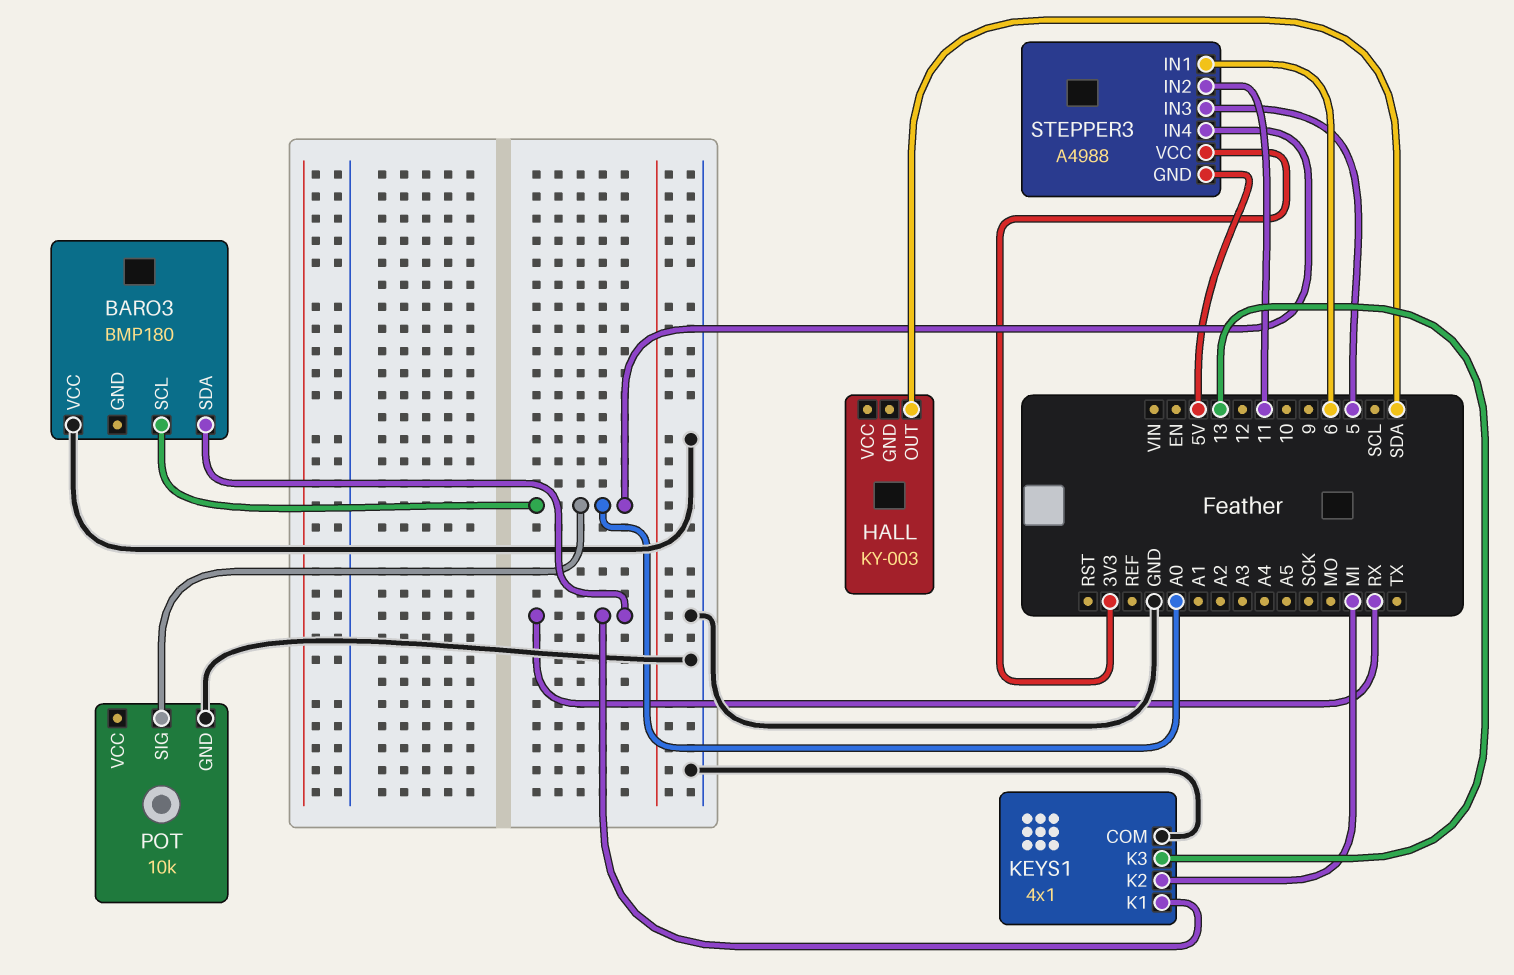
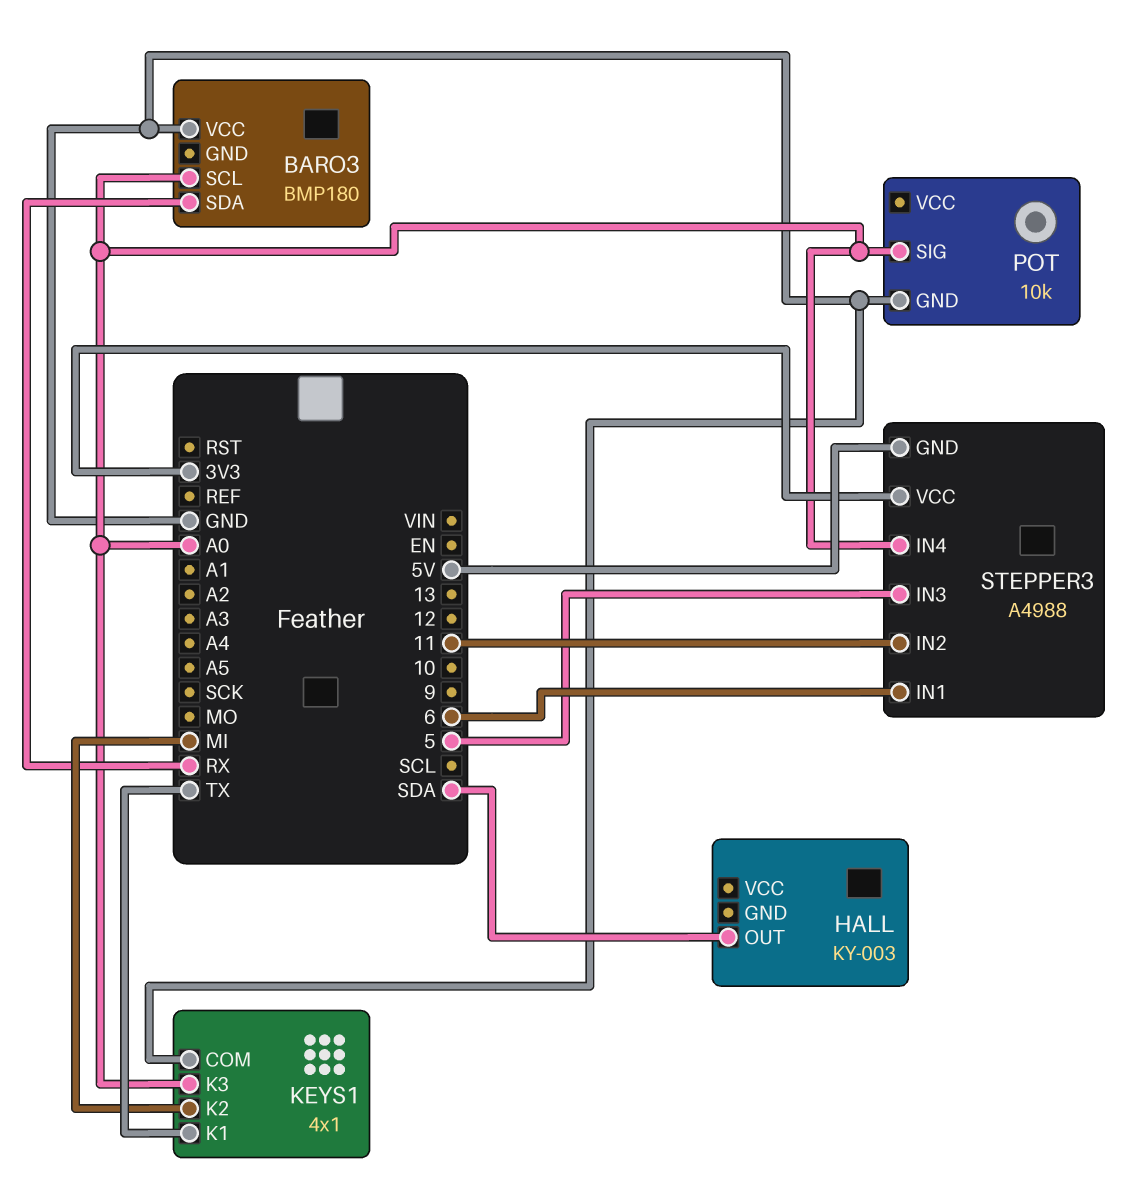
KEYS1 pin K1: RX -> TX
KEYS1 pin K3: 13 -> A0

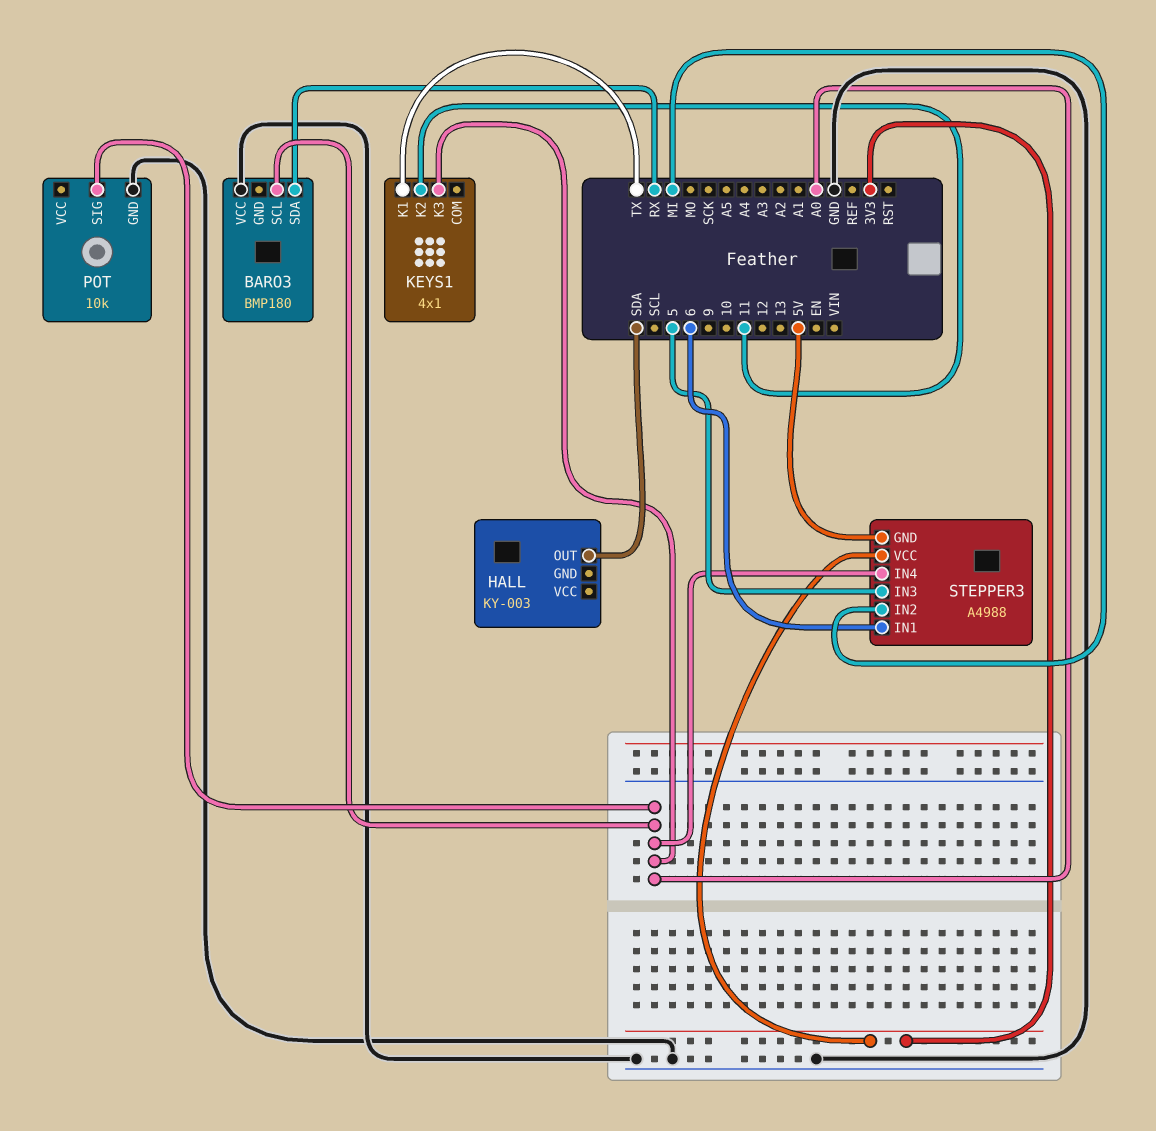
KEYS1 pin COM: GND -> none
KEYS1 pin K2: MI -> 11
STEPPER3 pin IN2: 11 -> MI

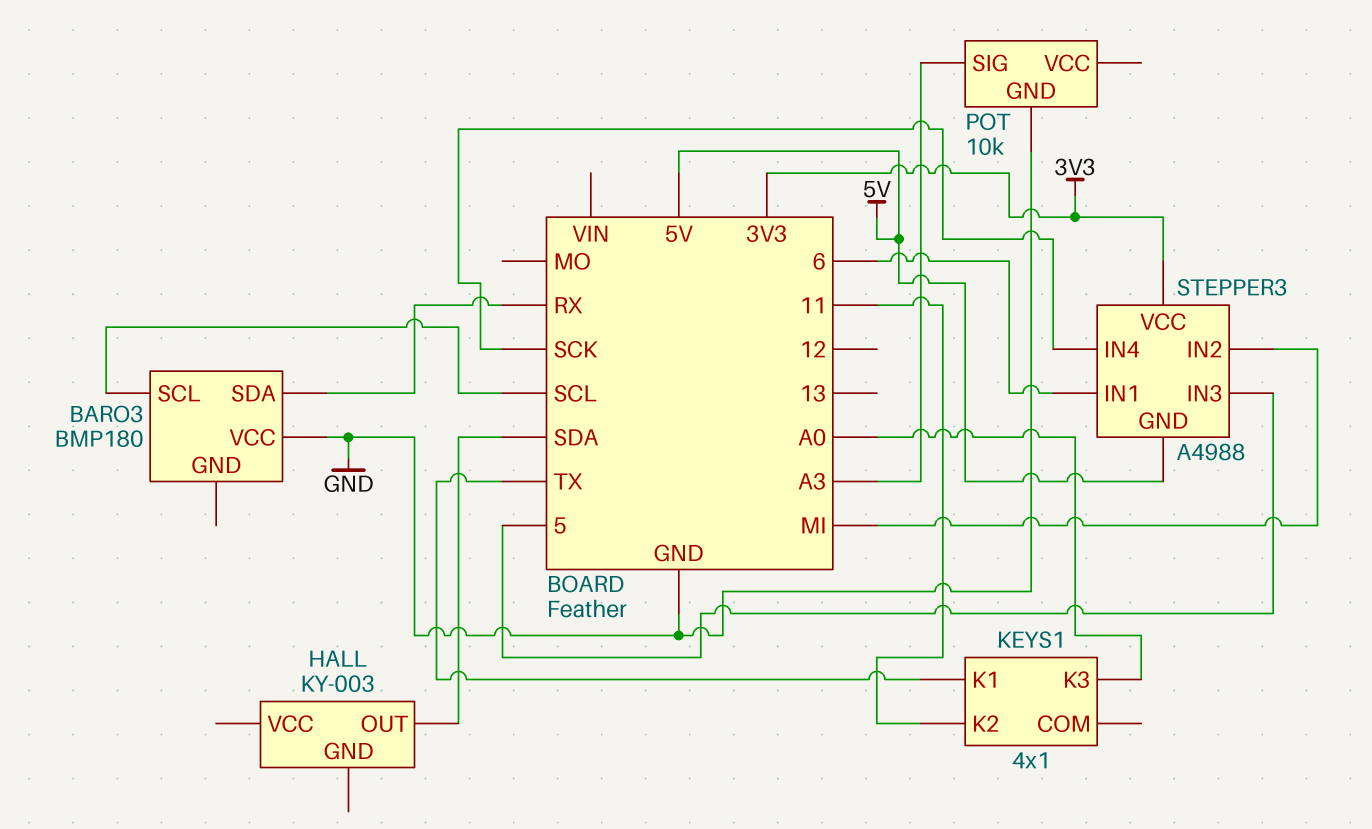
BARO3 pin SCL: A0 -> SCL
POT pin SIG: A0 -> A3
STEPPER3 pin IN4: A0 -> SCK

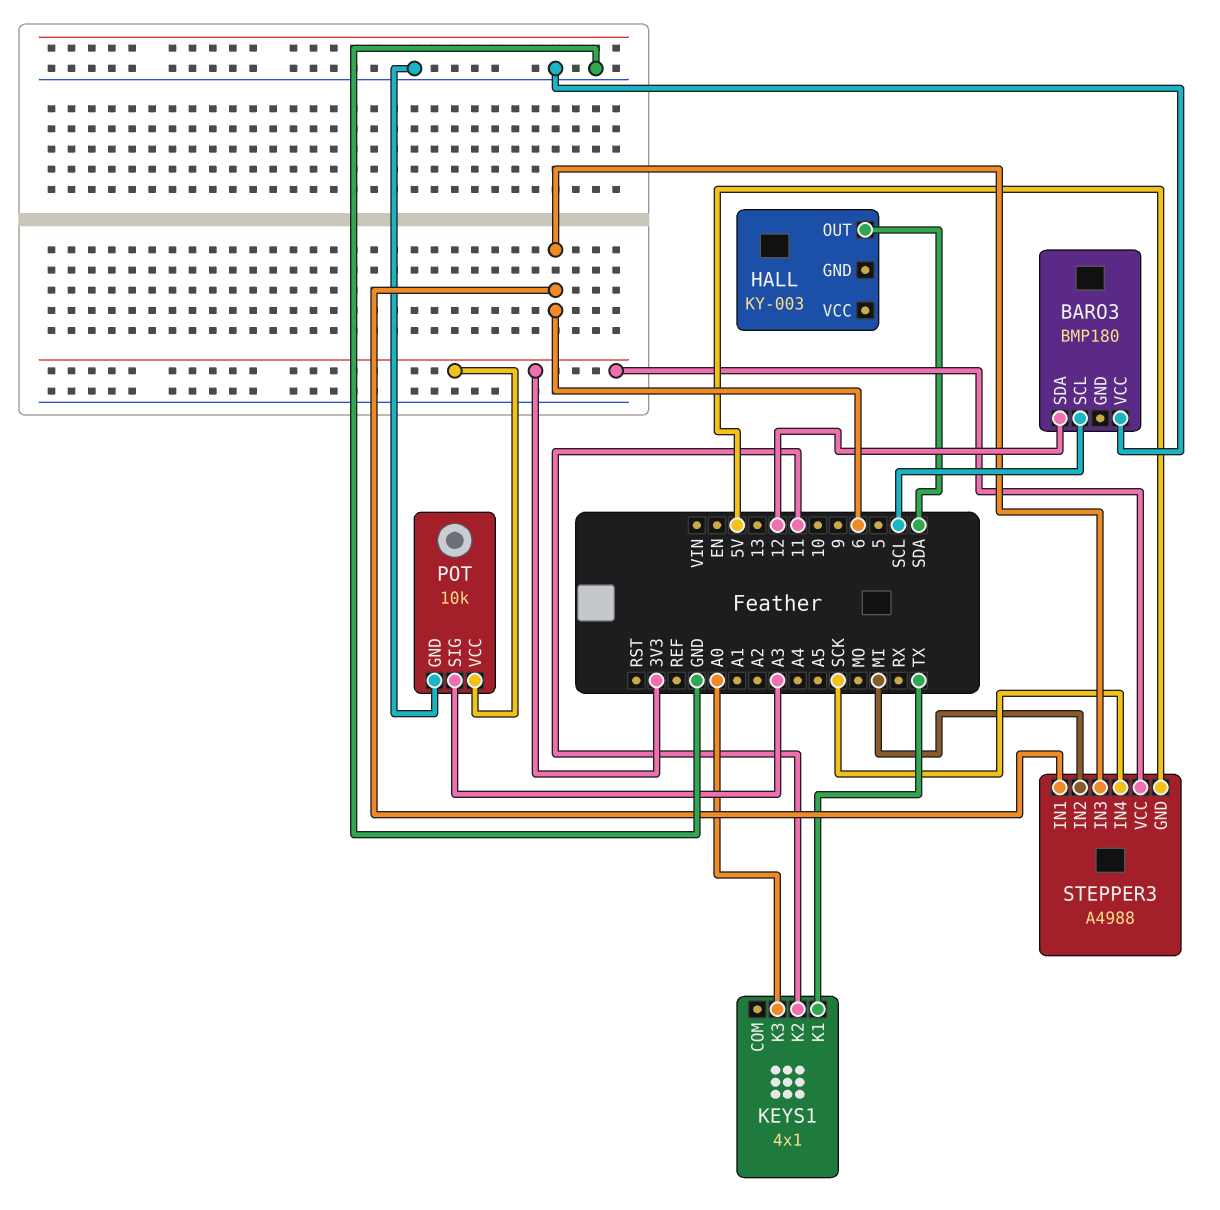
BARO3 pin SDA: RX -> 12
POT pin VCC: none -> 3V3
STEPPER3 pin IN3: 5 -> 6

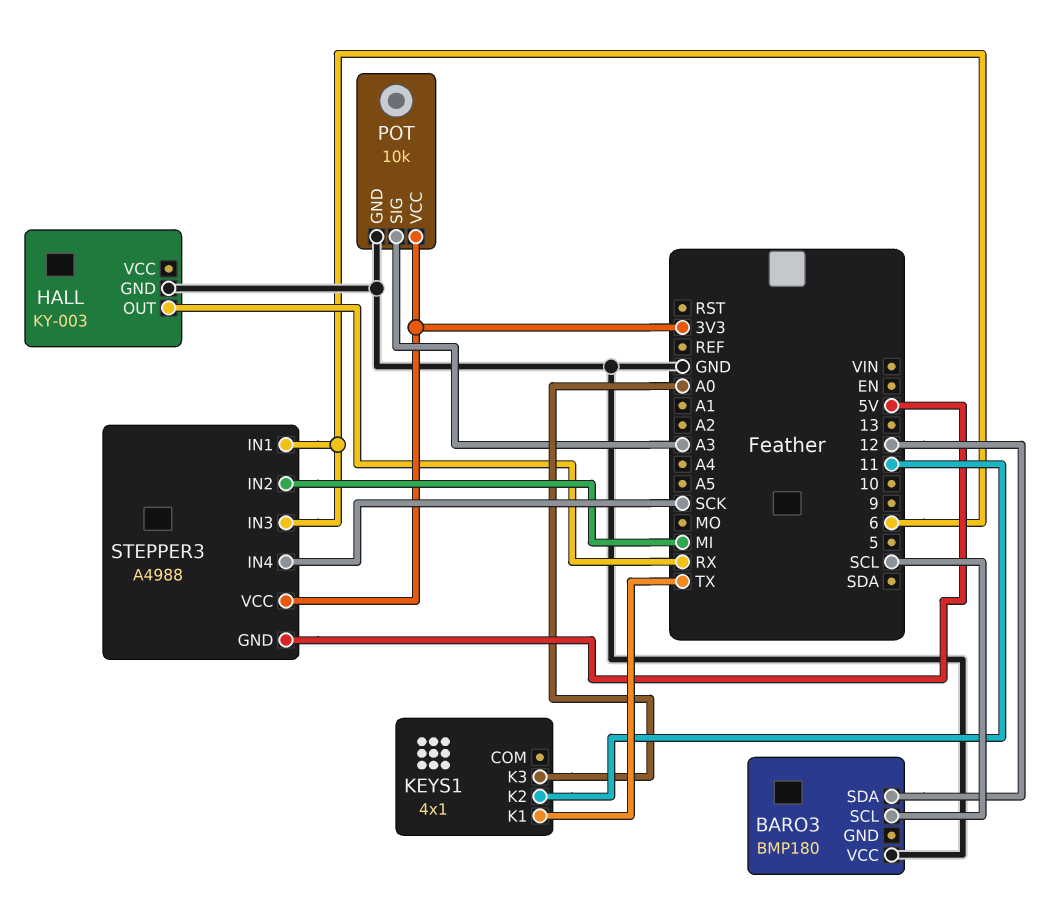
HALL pin GND: none -> GND
HALL pin OUT: SDA -> RX

